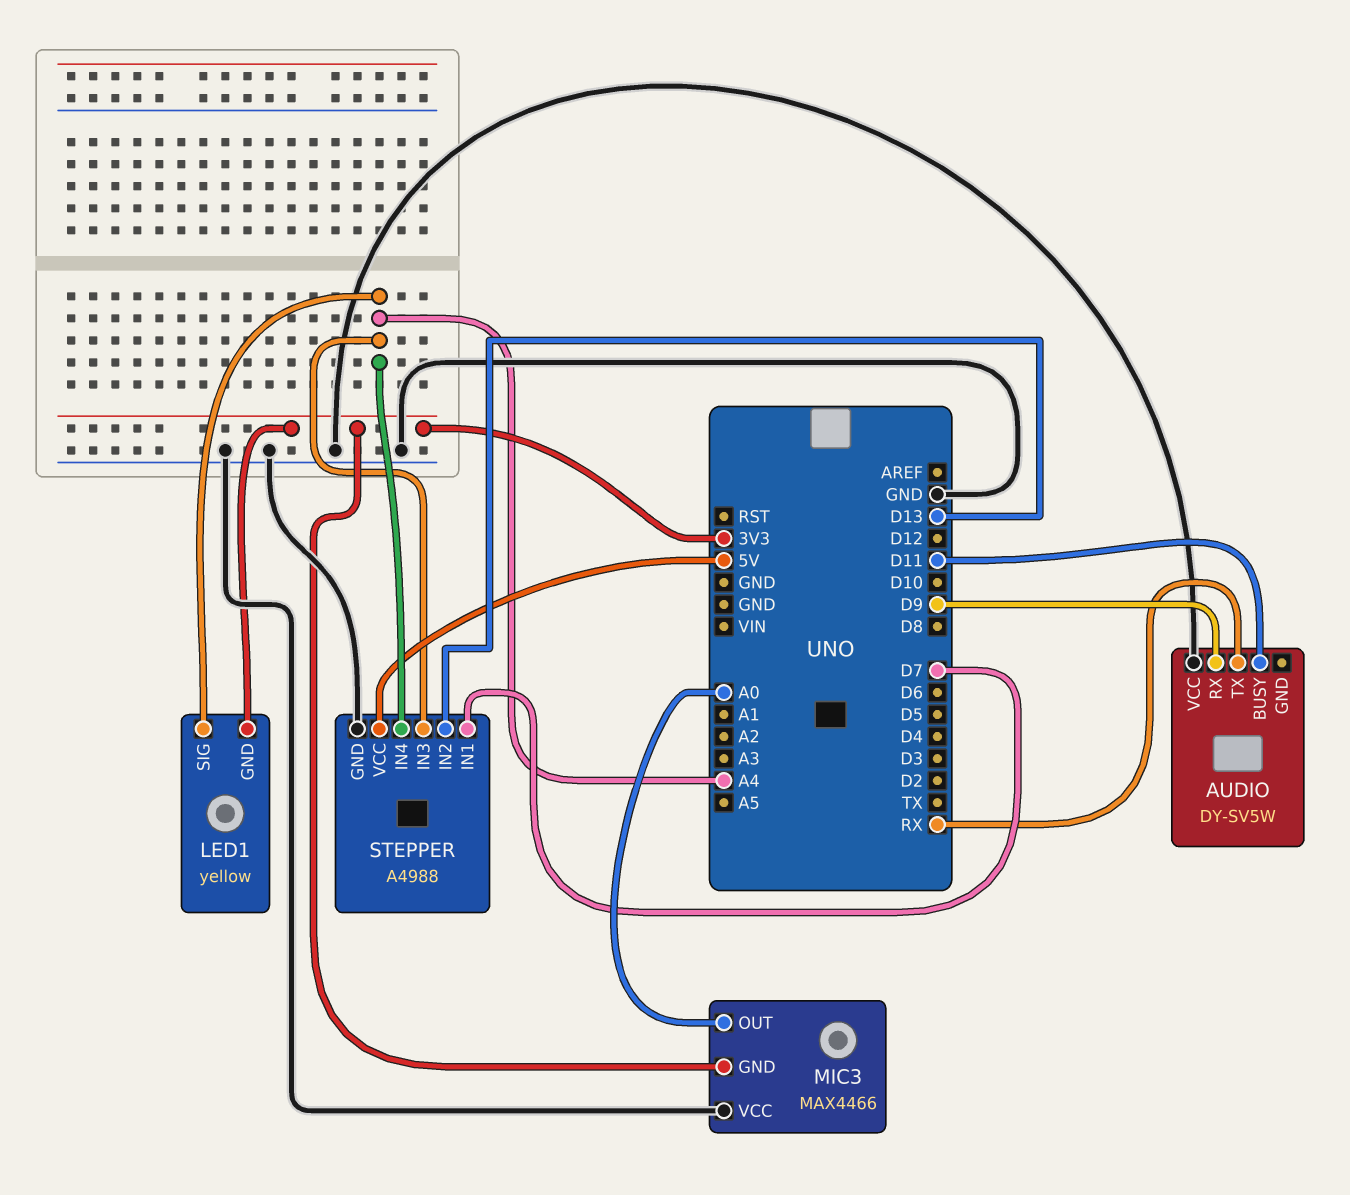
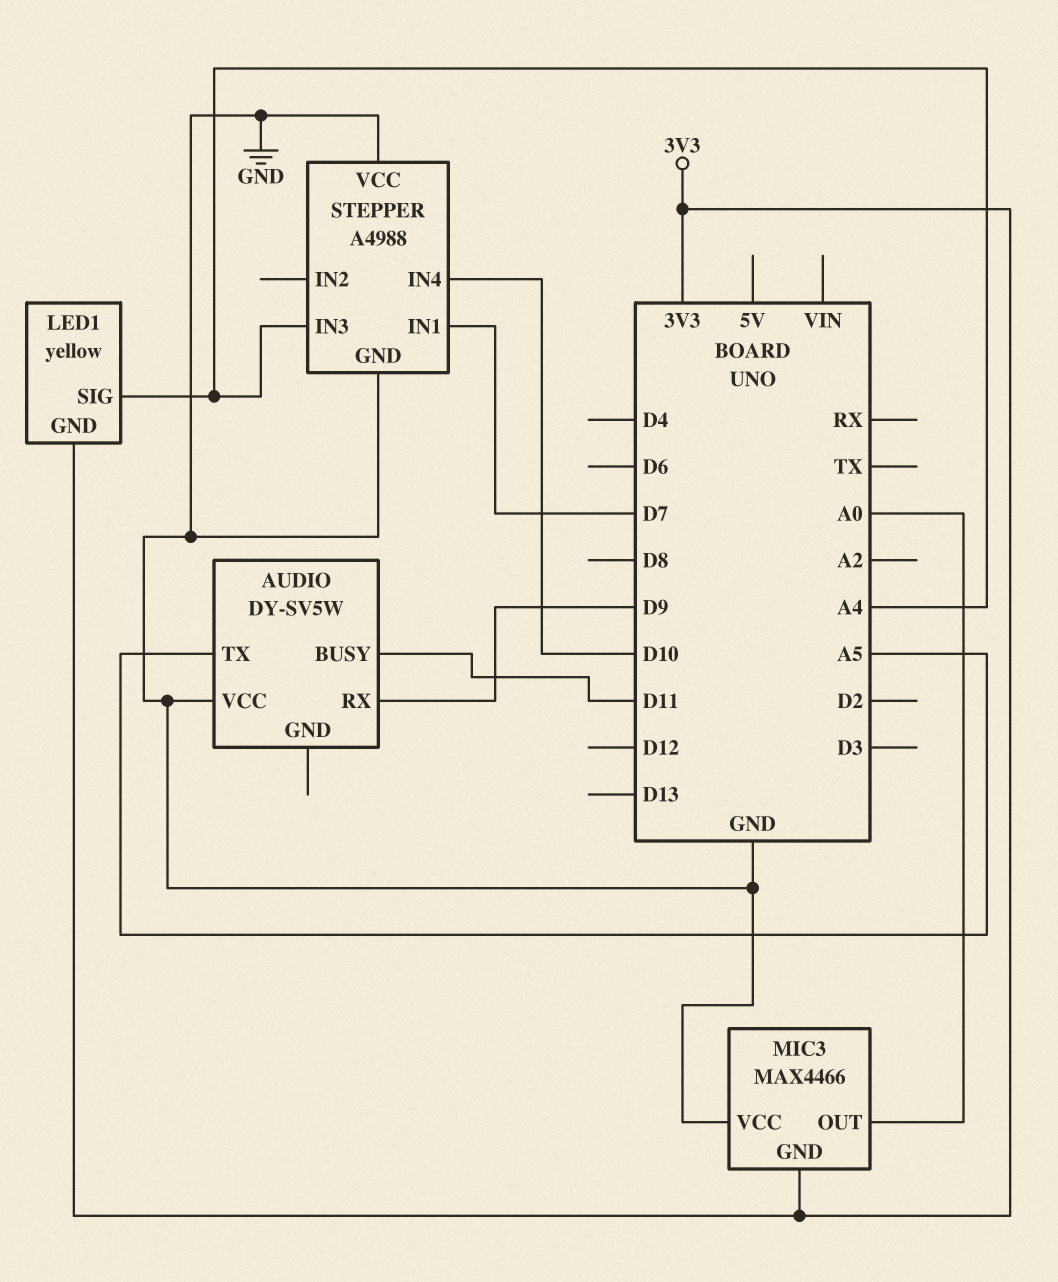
AUDIO pin TX: RX -> A5
STEPPER pin IN2: D13 -> none
STEPPER pin IN4: A4 -> D10
STEPPER pin VCC: 5V -> GND

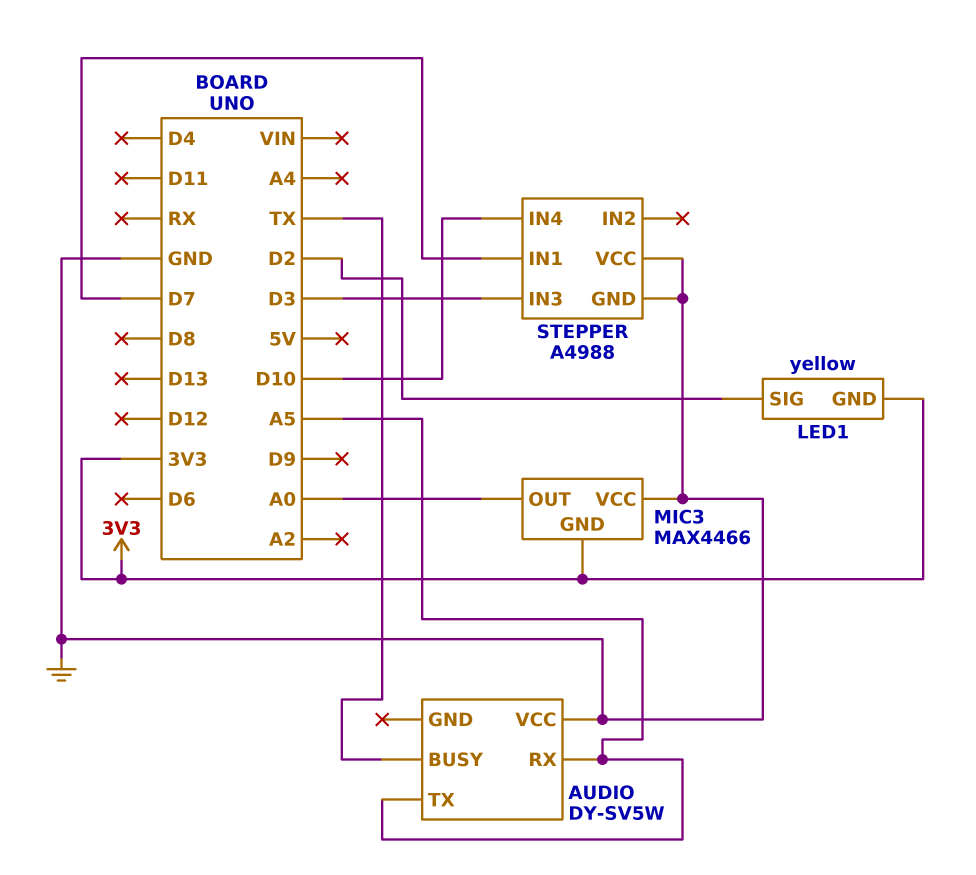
AUDIO pin BUSY: D11 -> TX
AUDIO pin RX: D9 -> A5
LED1 pin SIG: A4 -> D2
STEPPER pin IN3: A4 -> D3

